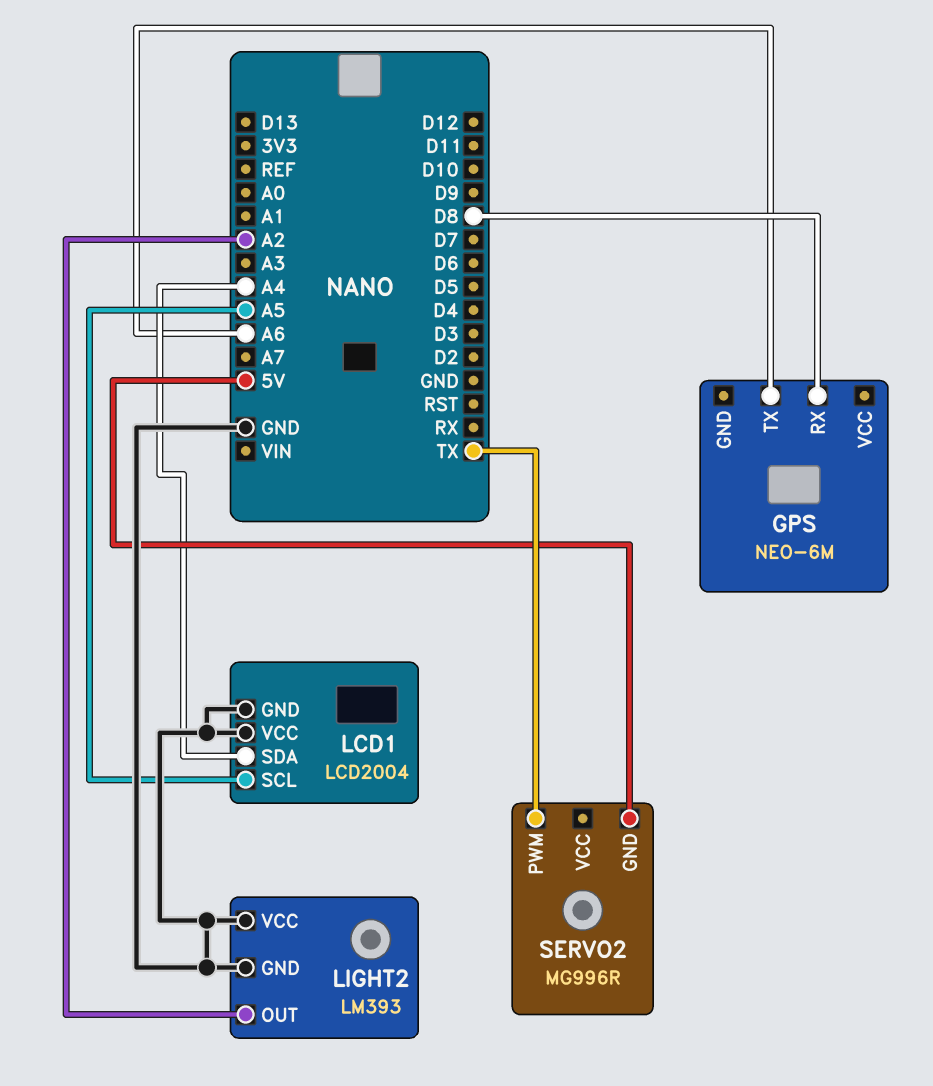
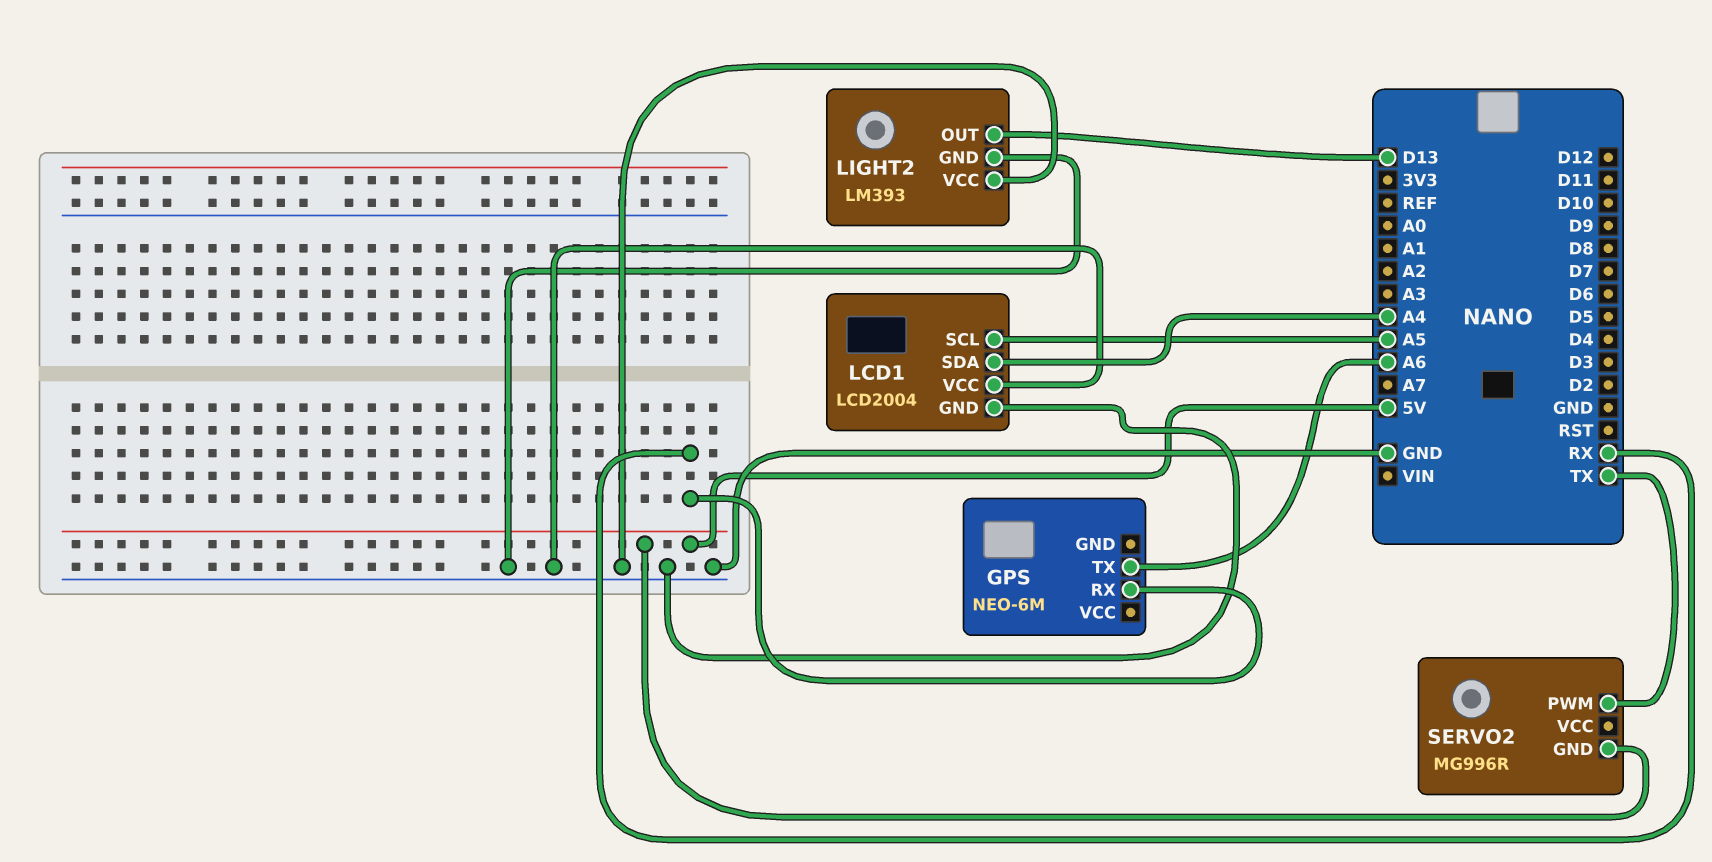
GPS pin RX: D8 -> RX
LIGHT2 pin OUT: A2 -> D13

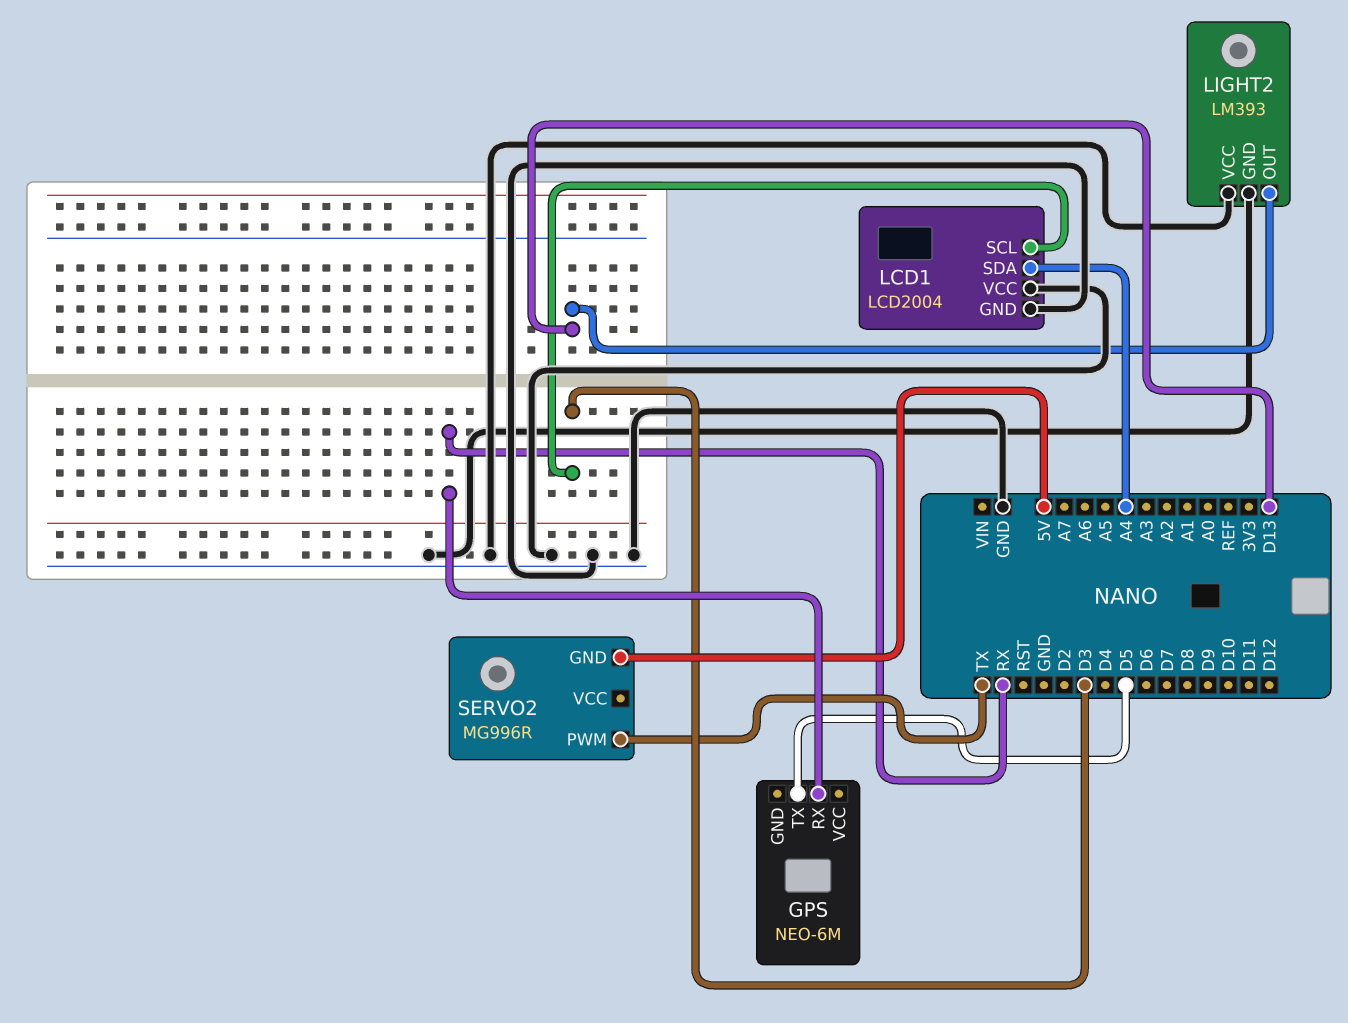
GPS pin TX: A6 -> D5
LCD1 pin SCL: A5 -> D3

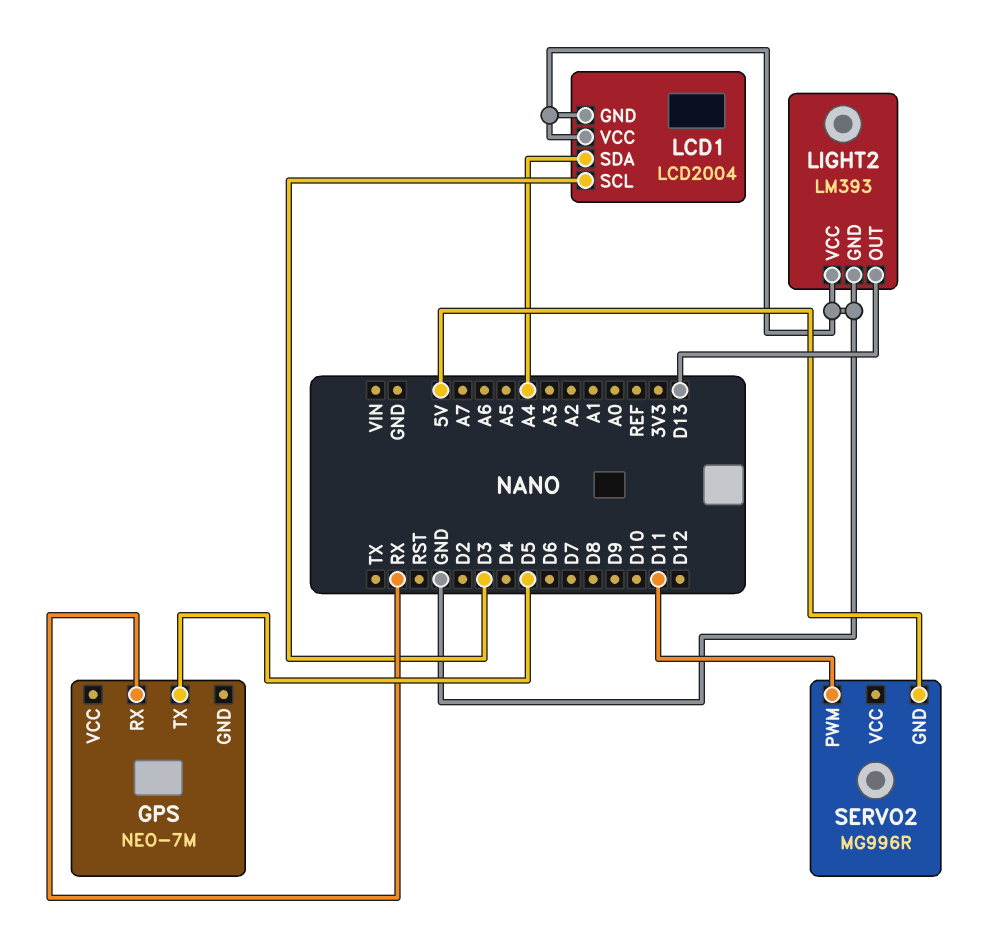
GPS: NEO-6M -> NEO-7M
SERVO2 pin PWM: TX -> D11

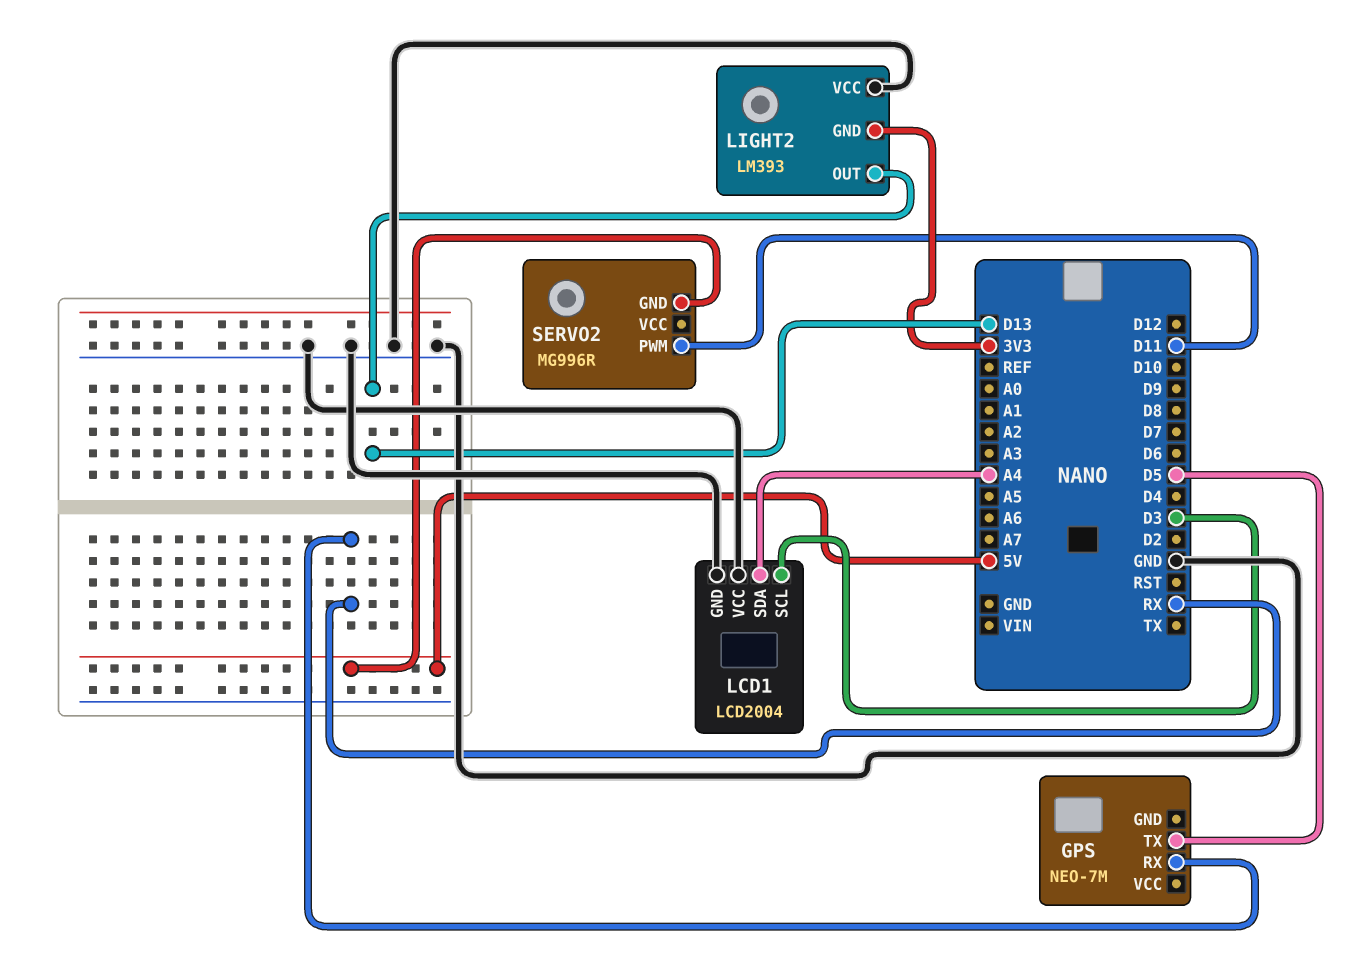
LIGHT2 pin GND: GND -> 3V3

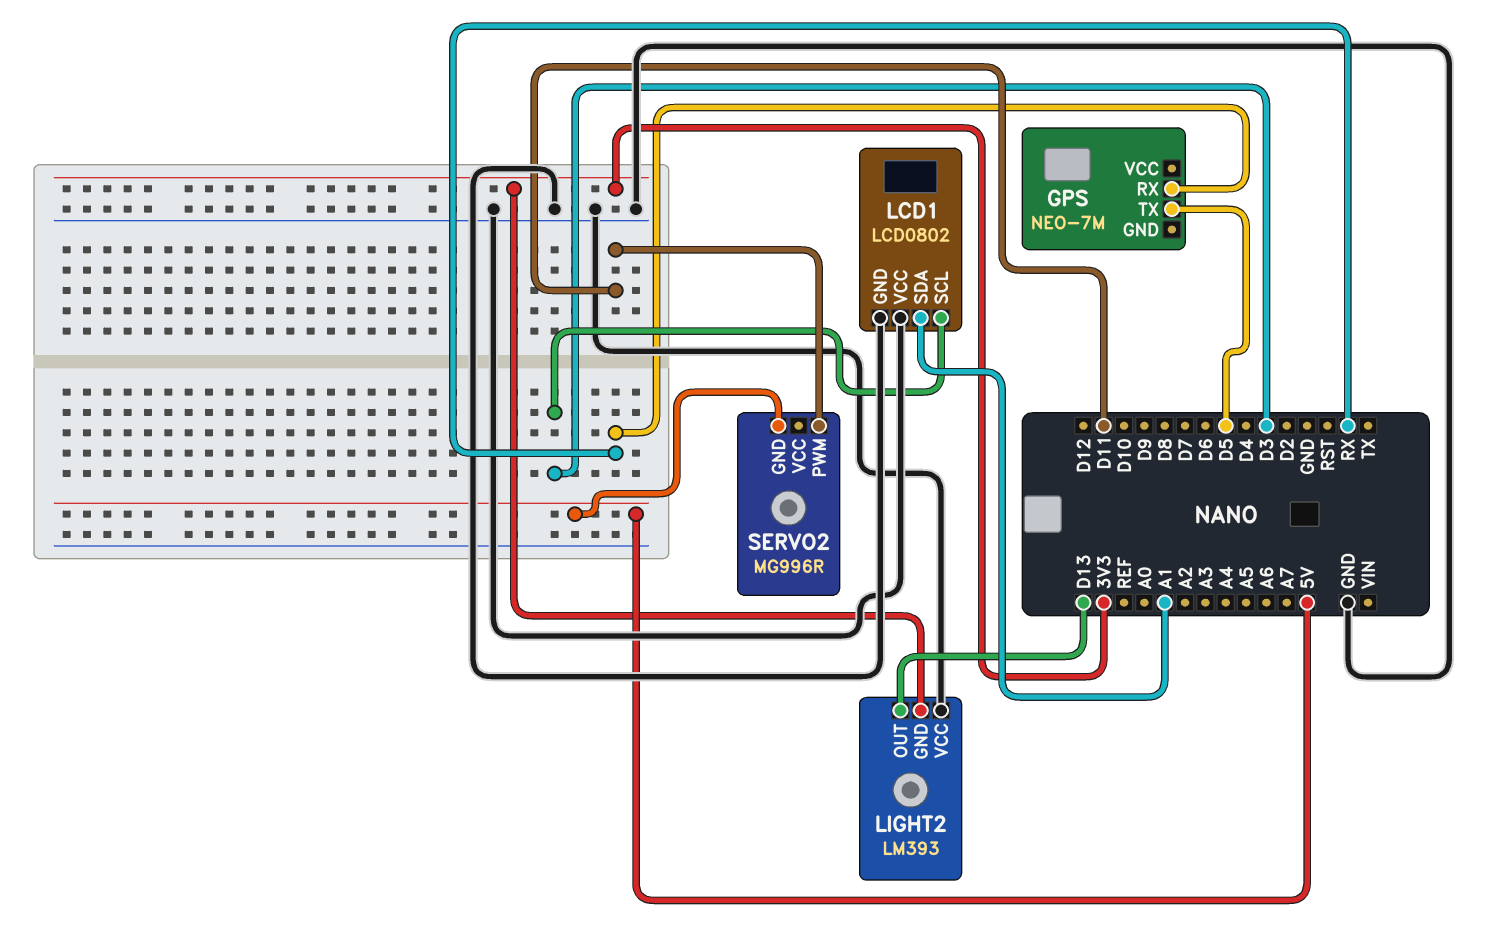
LCD1: LCD2004 -> LCD0802
LCD1 pin SDA: A4 -> A1

